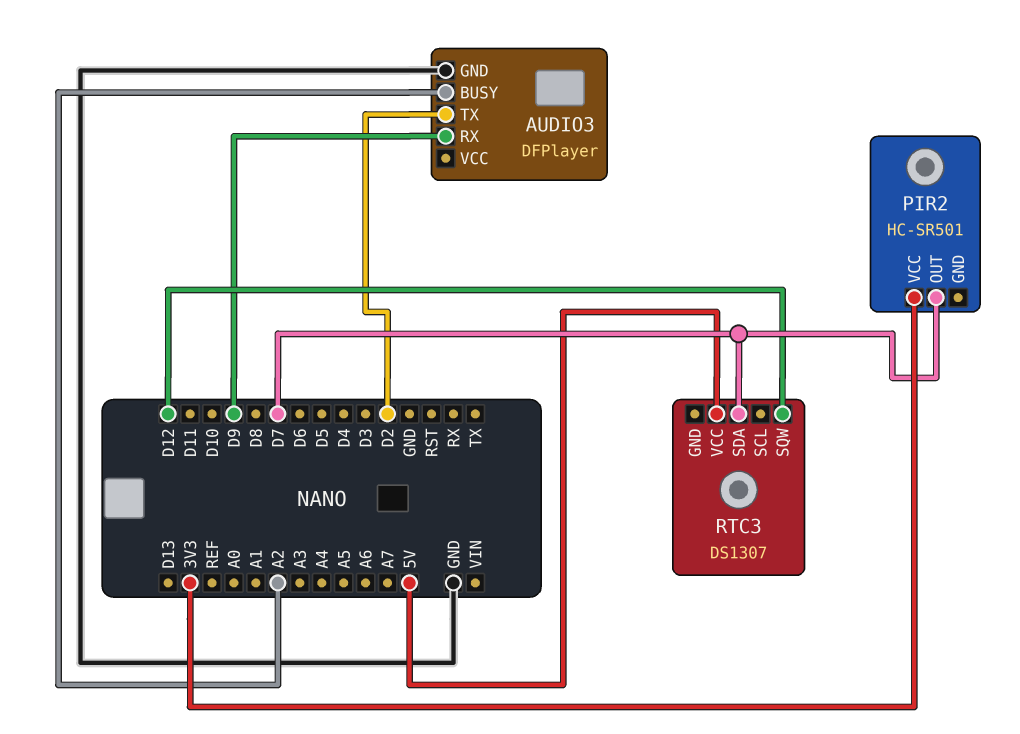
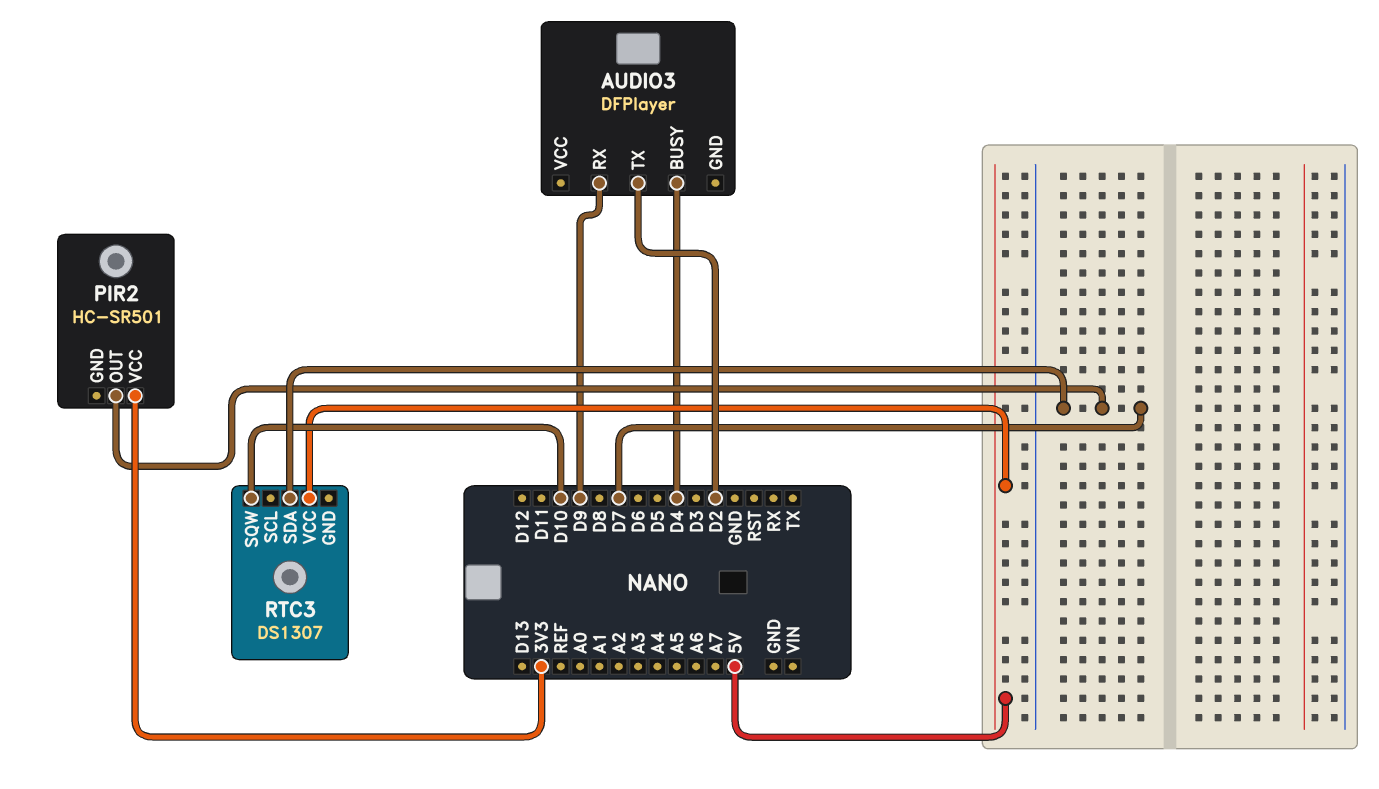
AUDIO3 pin BUSY: A2 -> D4
AUDIO3 pin GND: GND -> none
RTC3 pin SQW: D12 -> D10

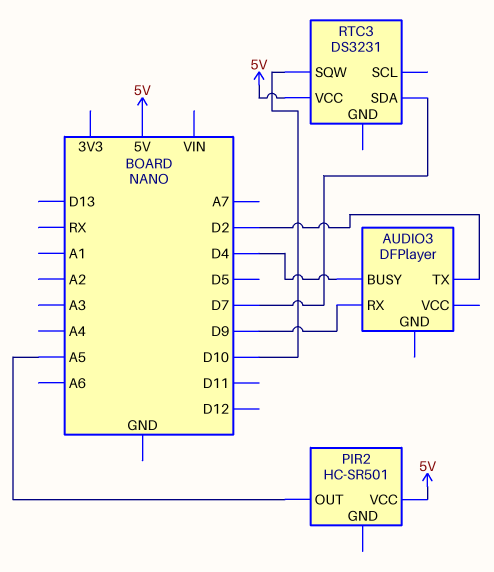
PIR2 pin OUT: D7 -> A5
PIR2 pin VCC: 3V3 -> 5V
RTC3: DS1307 -> DS3231

